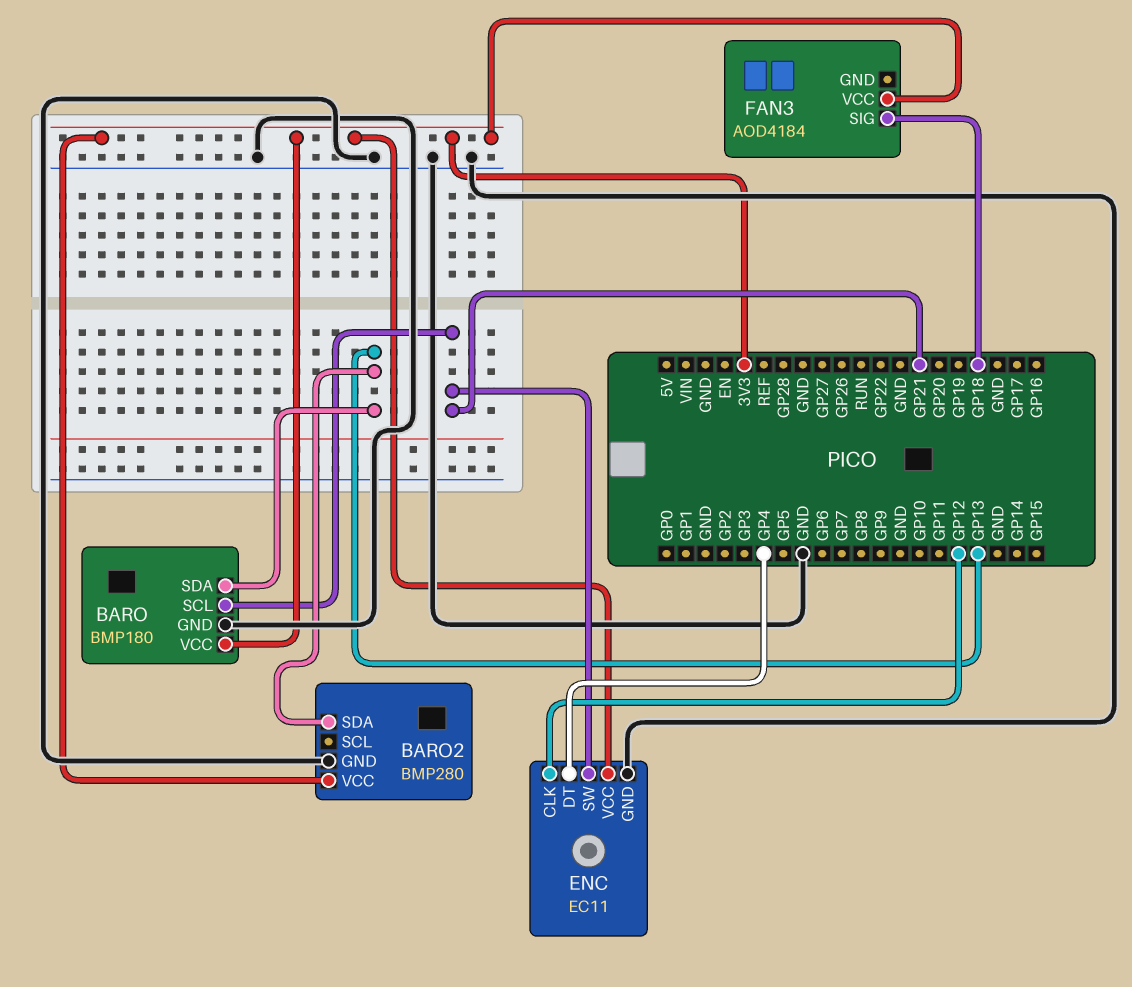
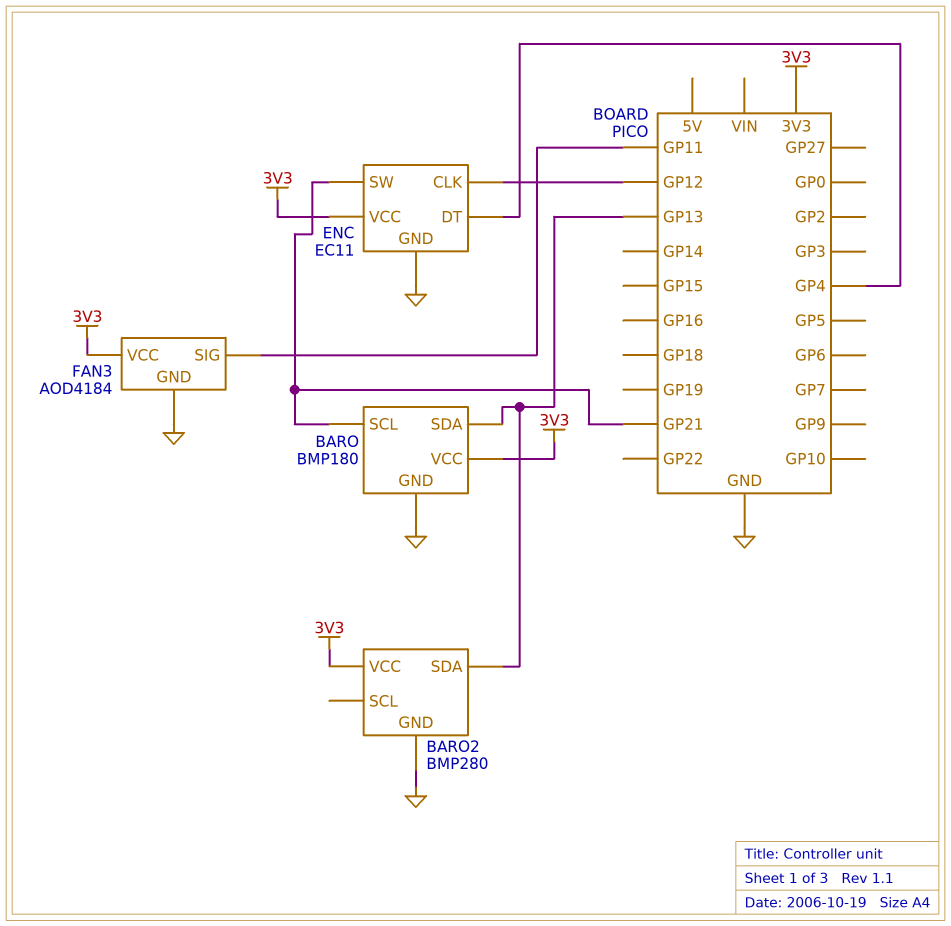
FAN3 pin GND: none -> GND
FAN3 pin SIG: GP18 -> GP11

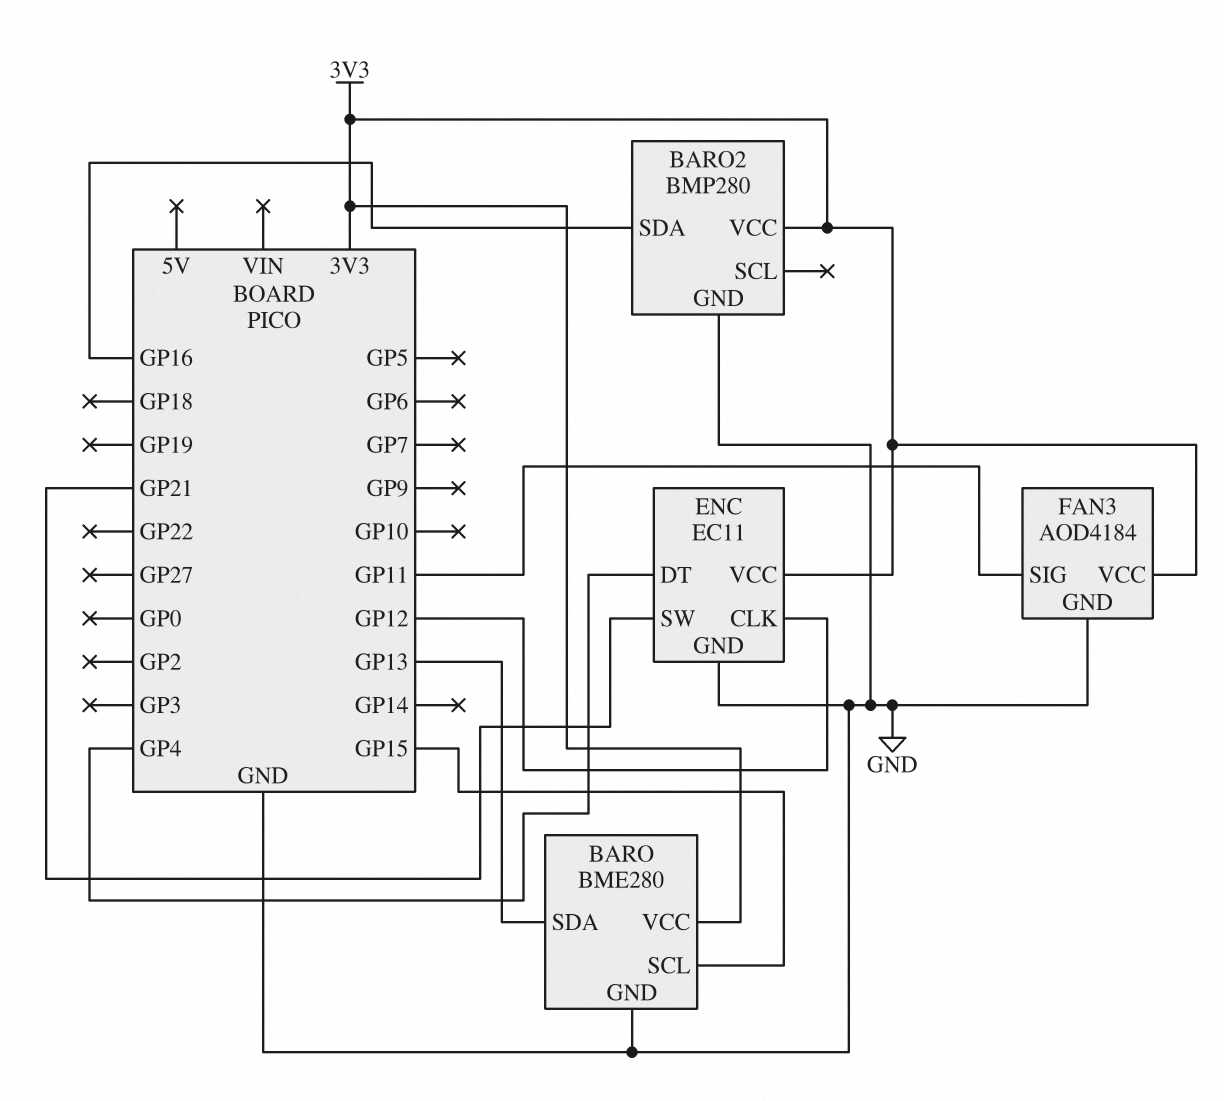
BARO: BMP180 -> BME280
BARO pin SCL: GP21 -> GP15
BARO2 pin SDA: GP13 -> GP16

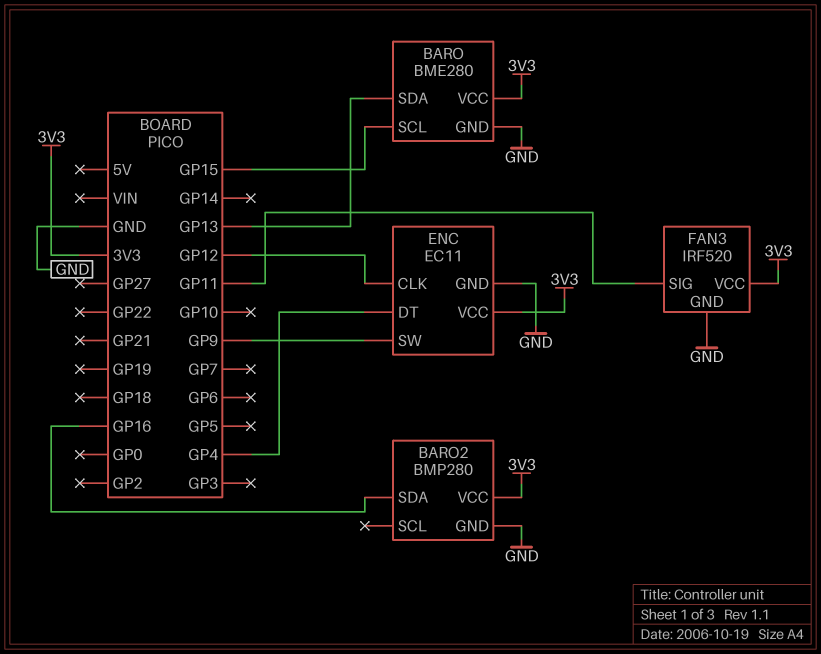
ENC pin SW: GP21 -> GP9
FAN3: AOD4184 -> IRF520

